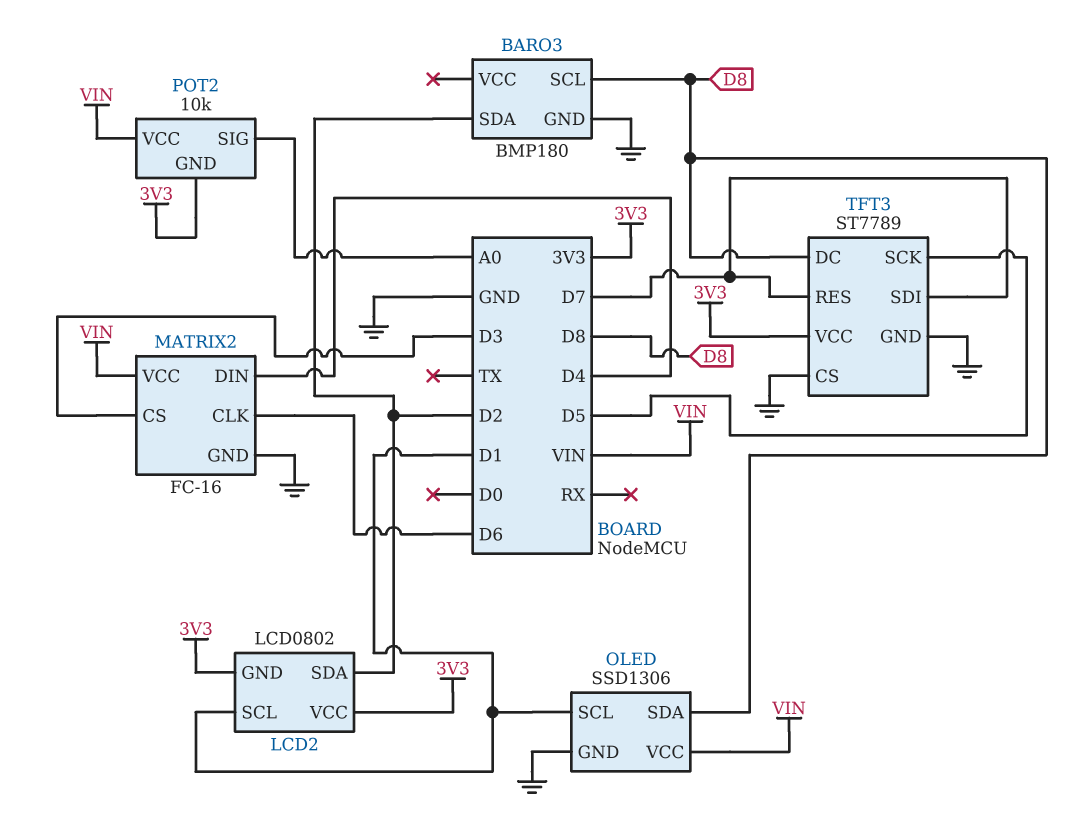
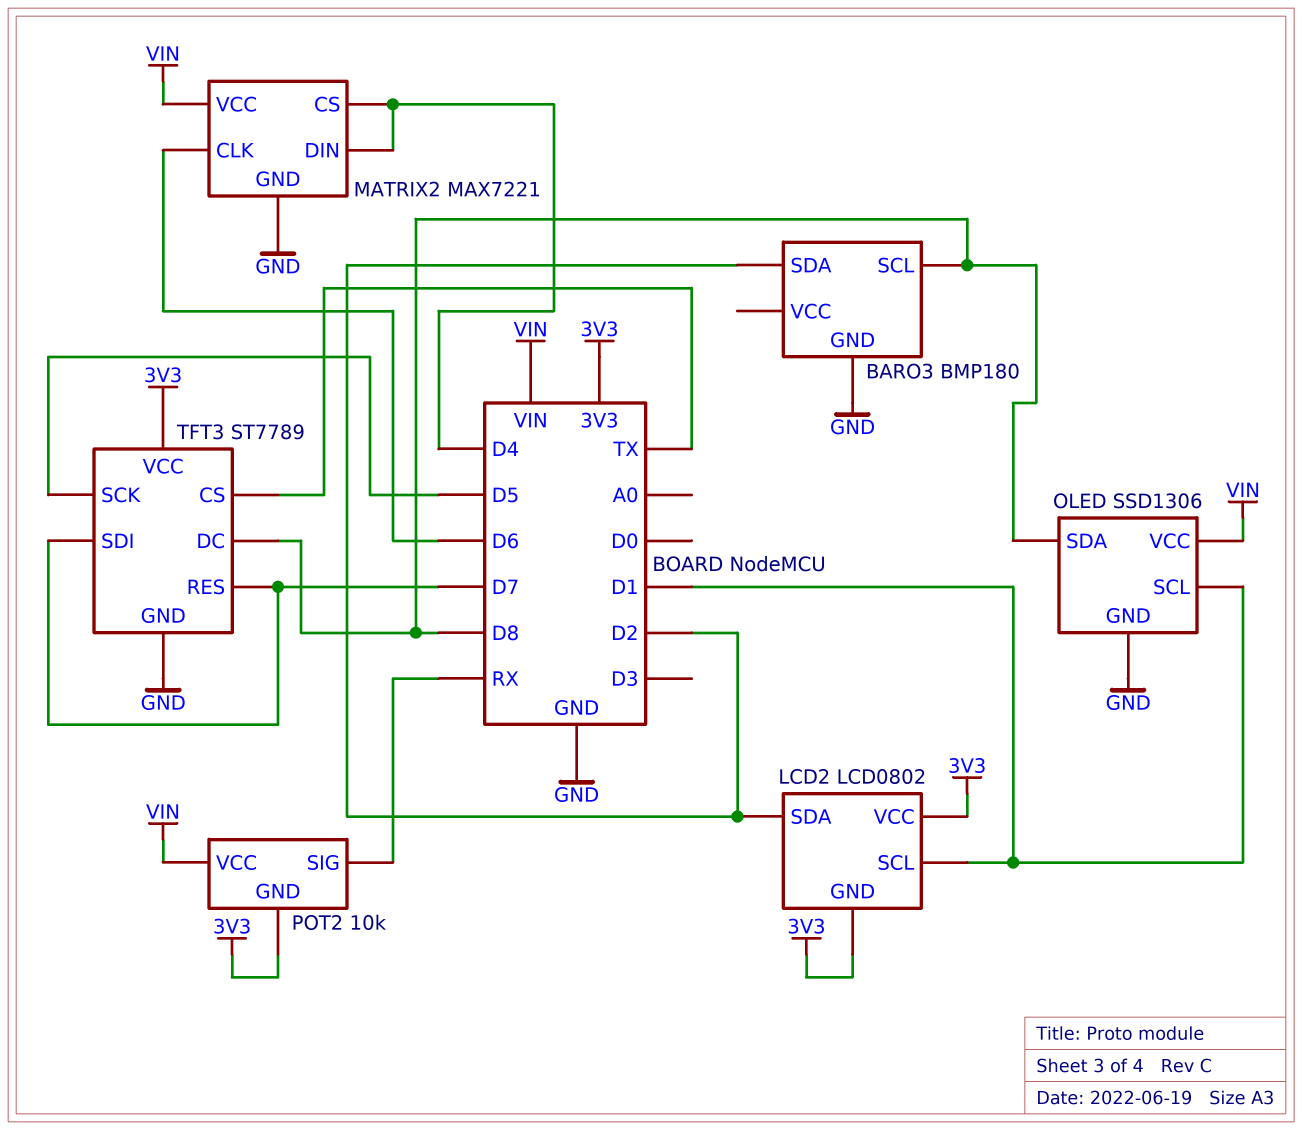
MATRIX2: FC-16 -> MAX7221
MATRIX2 pin CS: D3 -> D4
POT2 pin SIG: A0 -> RX
TFT3 pin CS: GND -> TX

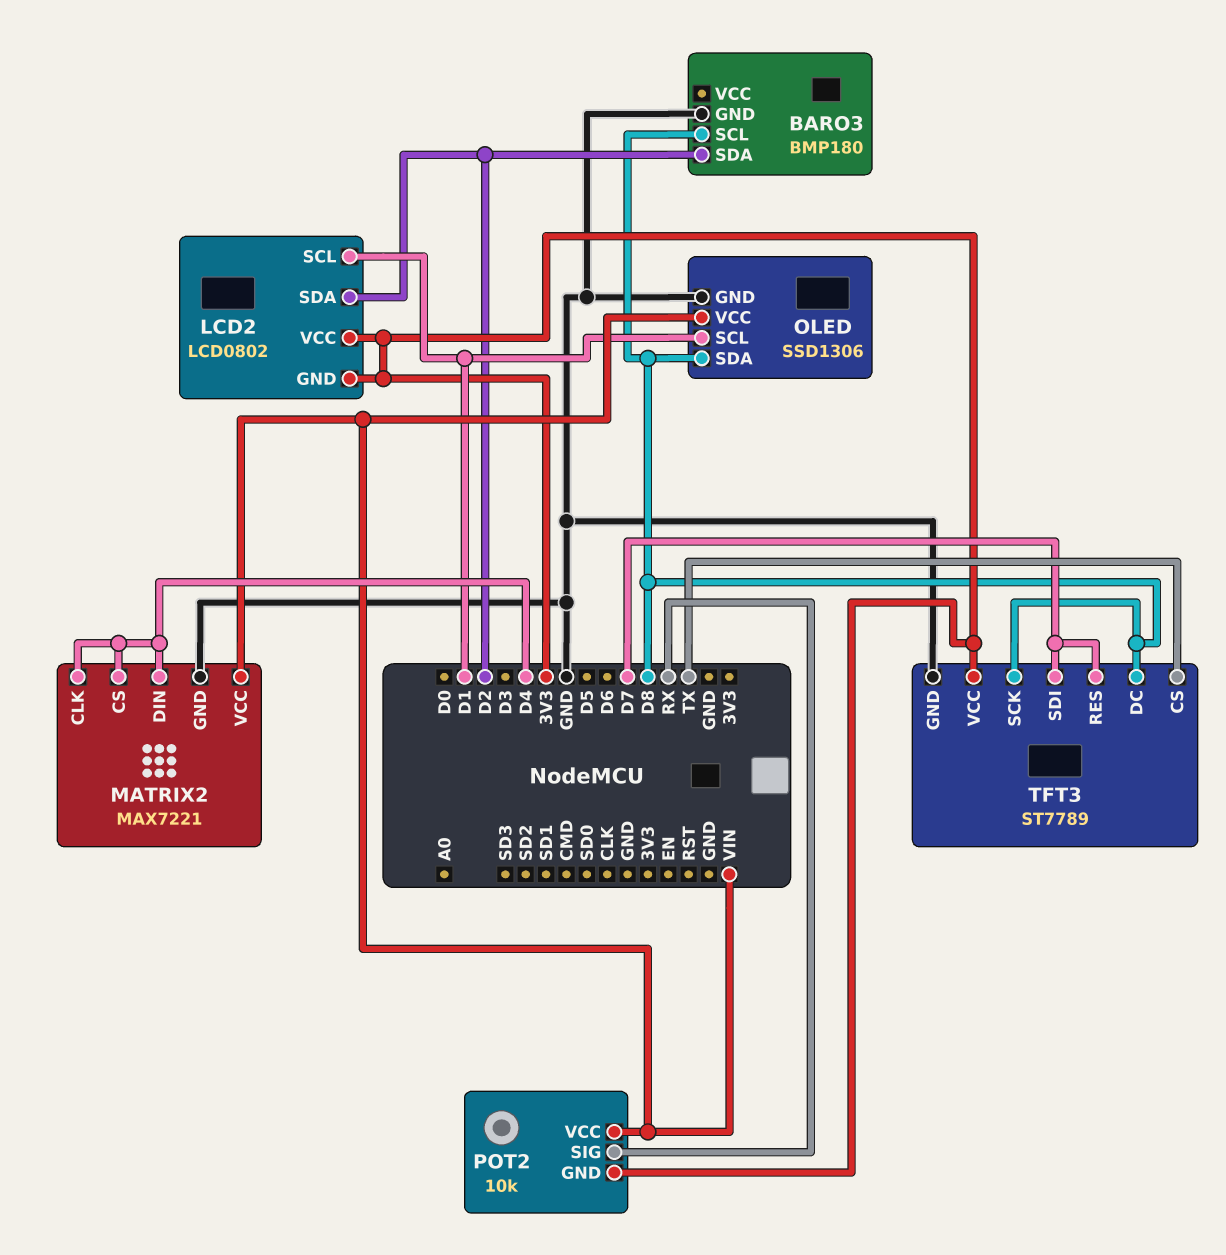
MATRIX2 pin CLK: D6 -> D4
TFT3 pin SCK: D5 -> D8

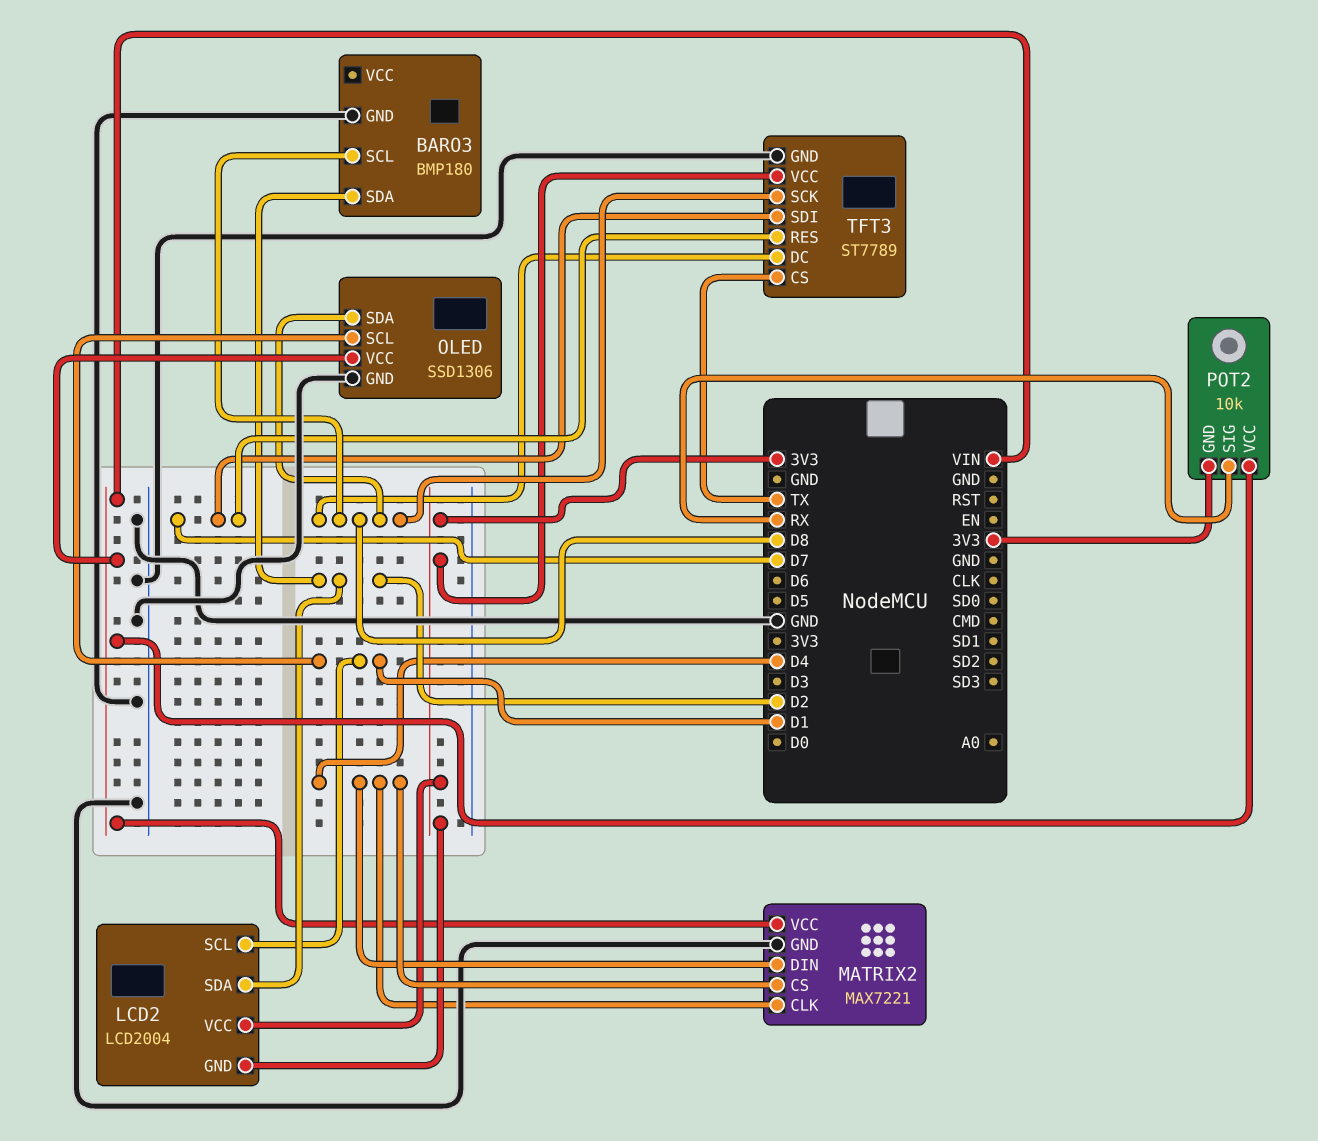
LCD2: LCD0802 -> LCD2004

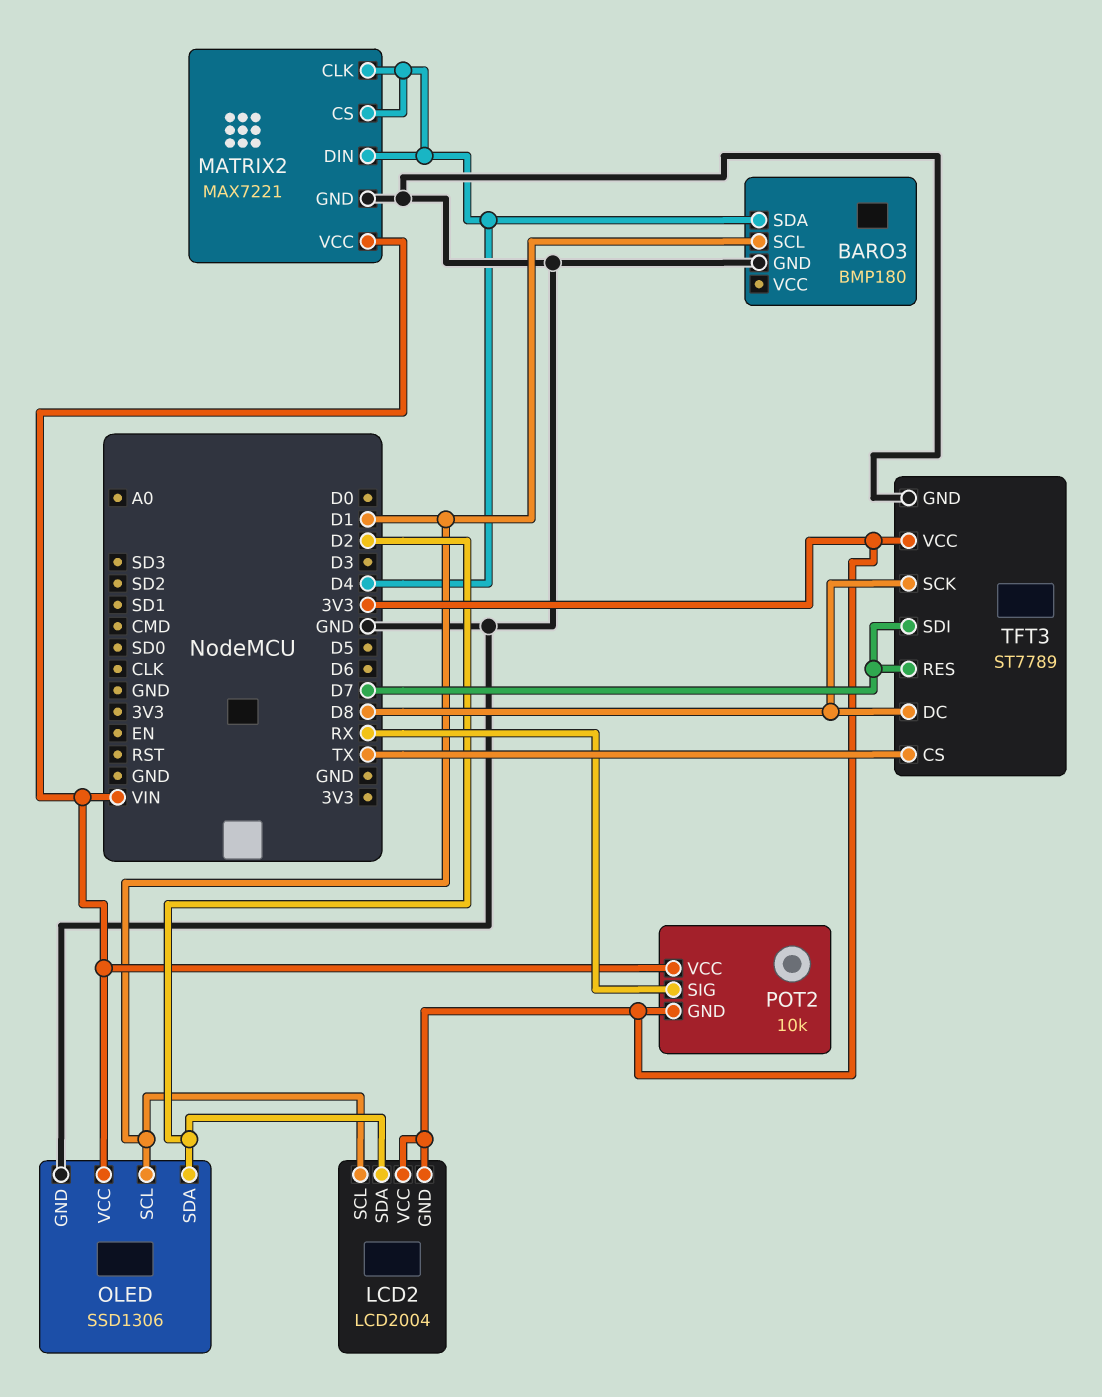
BARO3 pin SCL: D8 -> D1
BARO3 pin SDA: D2 -> D4
OLED pin SDA: D8 -> D2

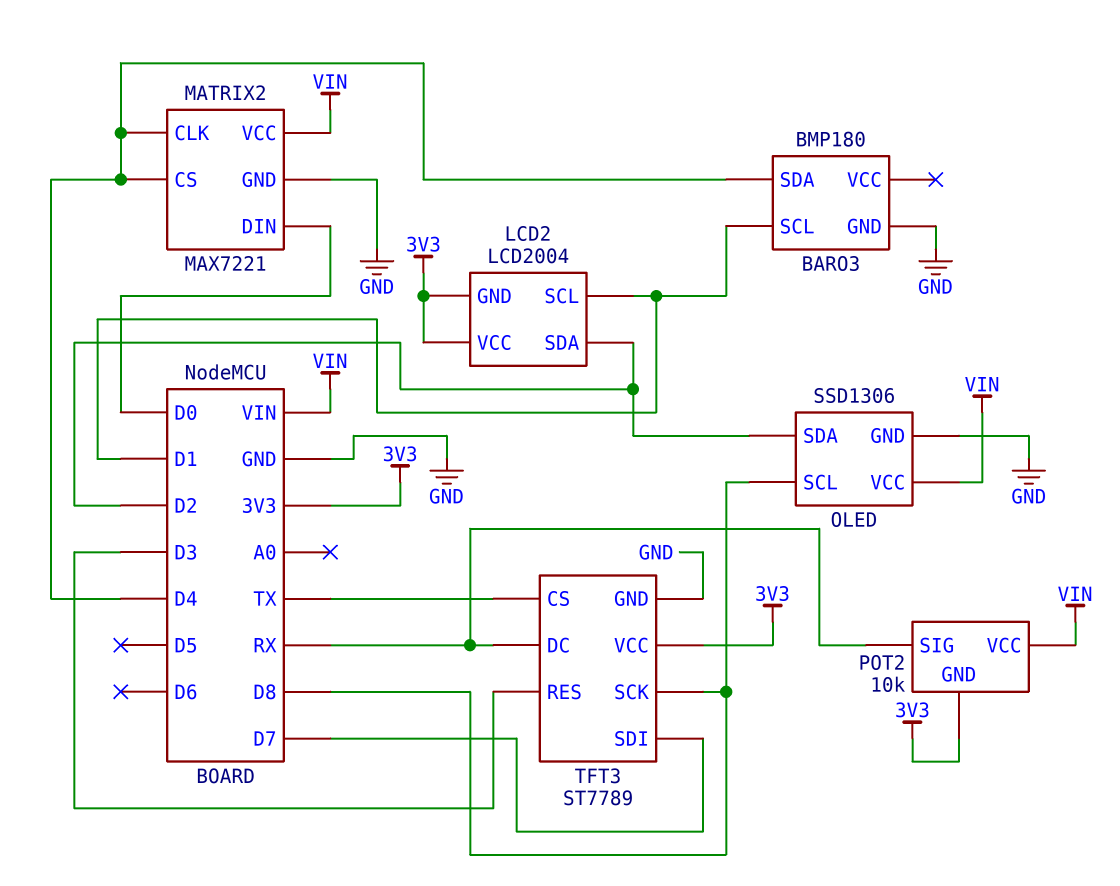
MATRIX2 pin DIN: D4 -> D0
OLED pin SCL: D1 -> D8
TFT3 pin DC: D8 -> RX
TFT3 pin RES: D7 -> D3

